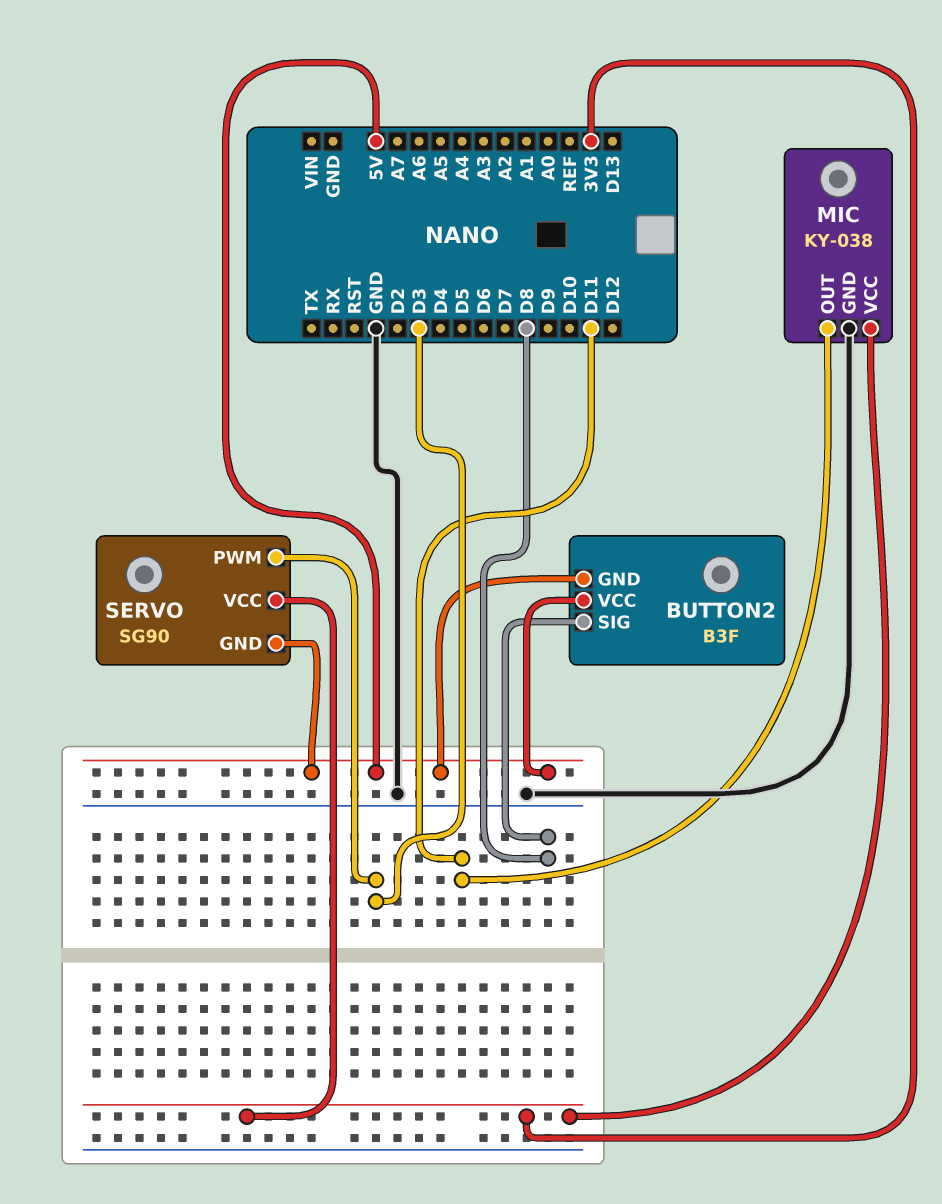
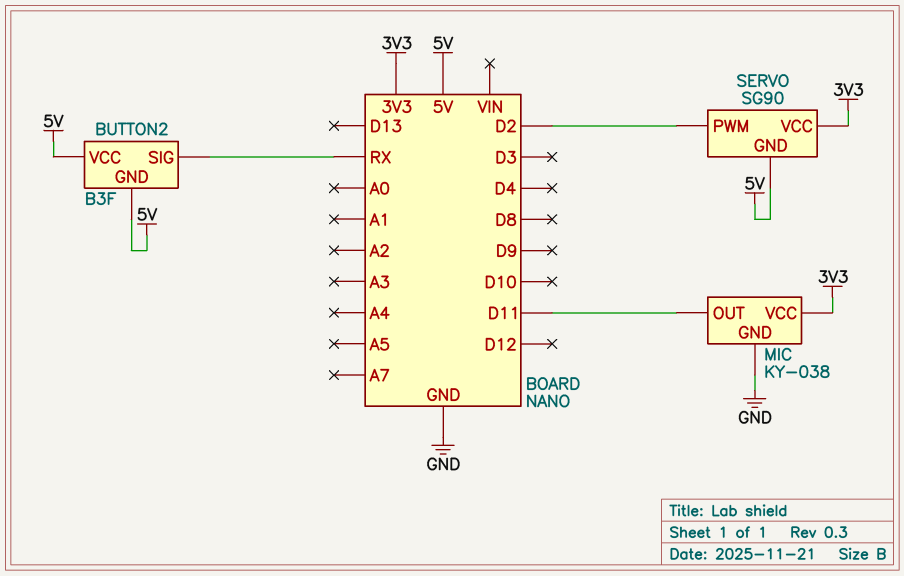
BUTTON2 pin SIG: D8 -> RX
SERVO pin PWM: D3 -> D2

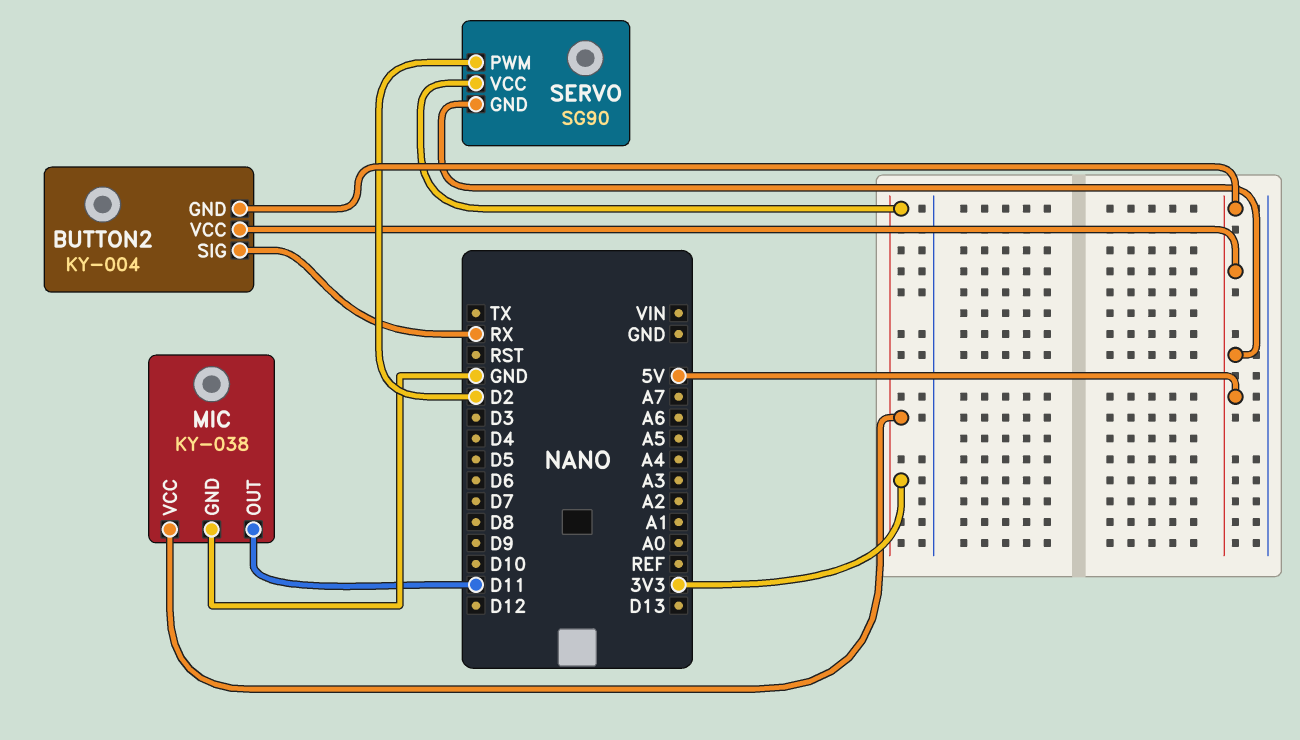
BUTTON2: B3F -> KY-004

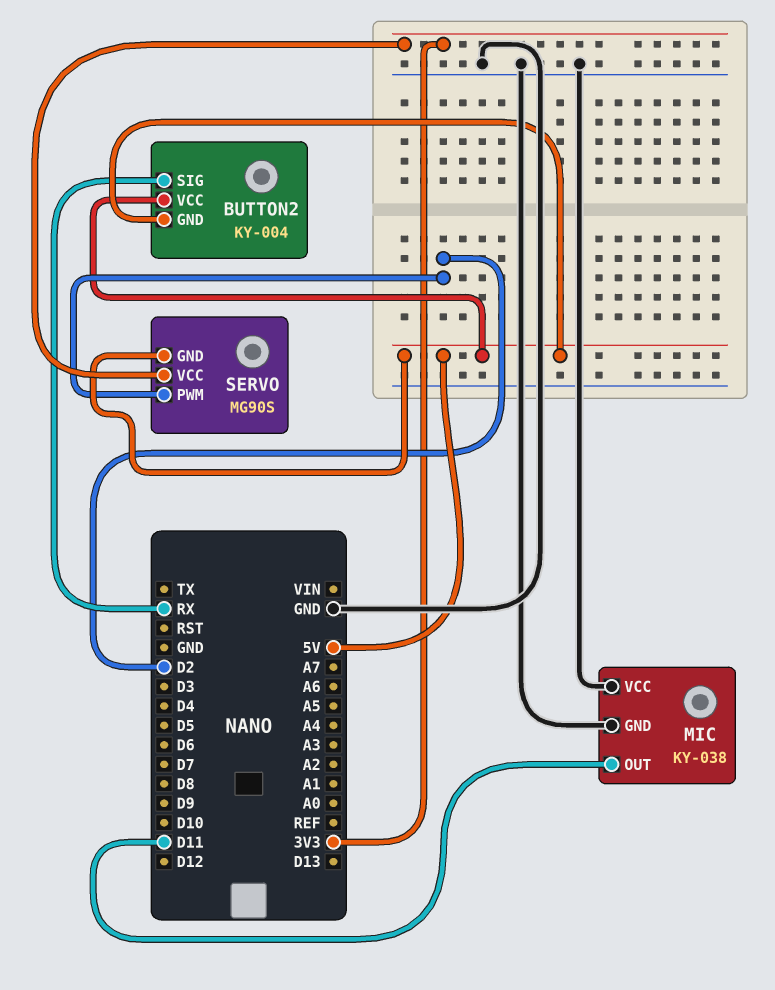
MIC pin VCC: 3V3 -> GND
SERVO: SG90 -> MG90S

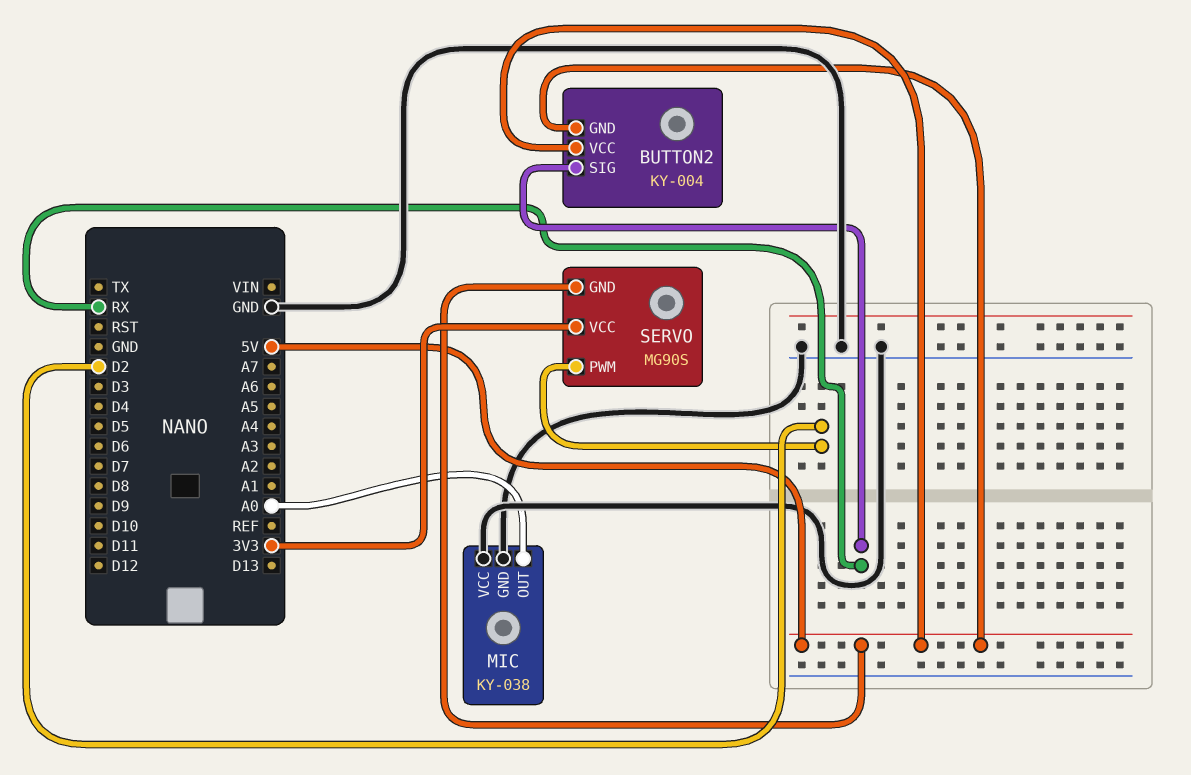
MIC pin OUT: D11 -> A0

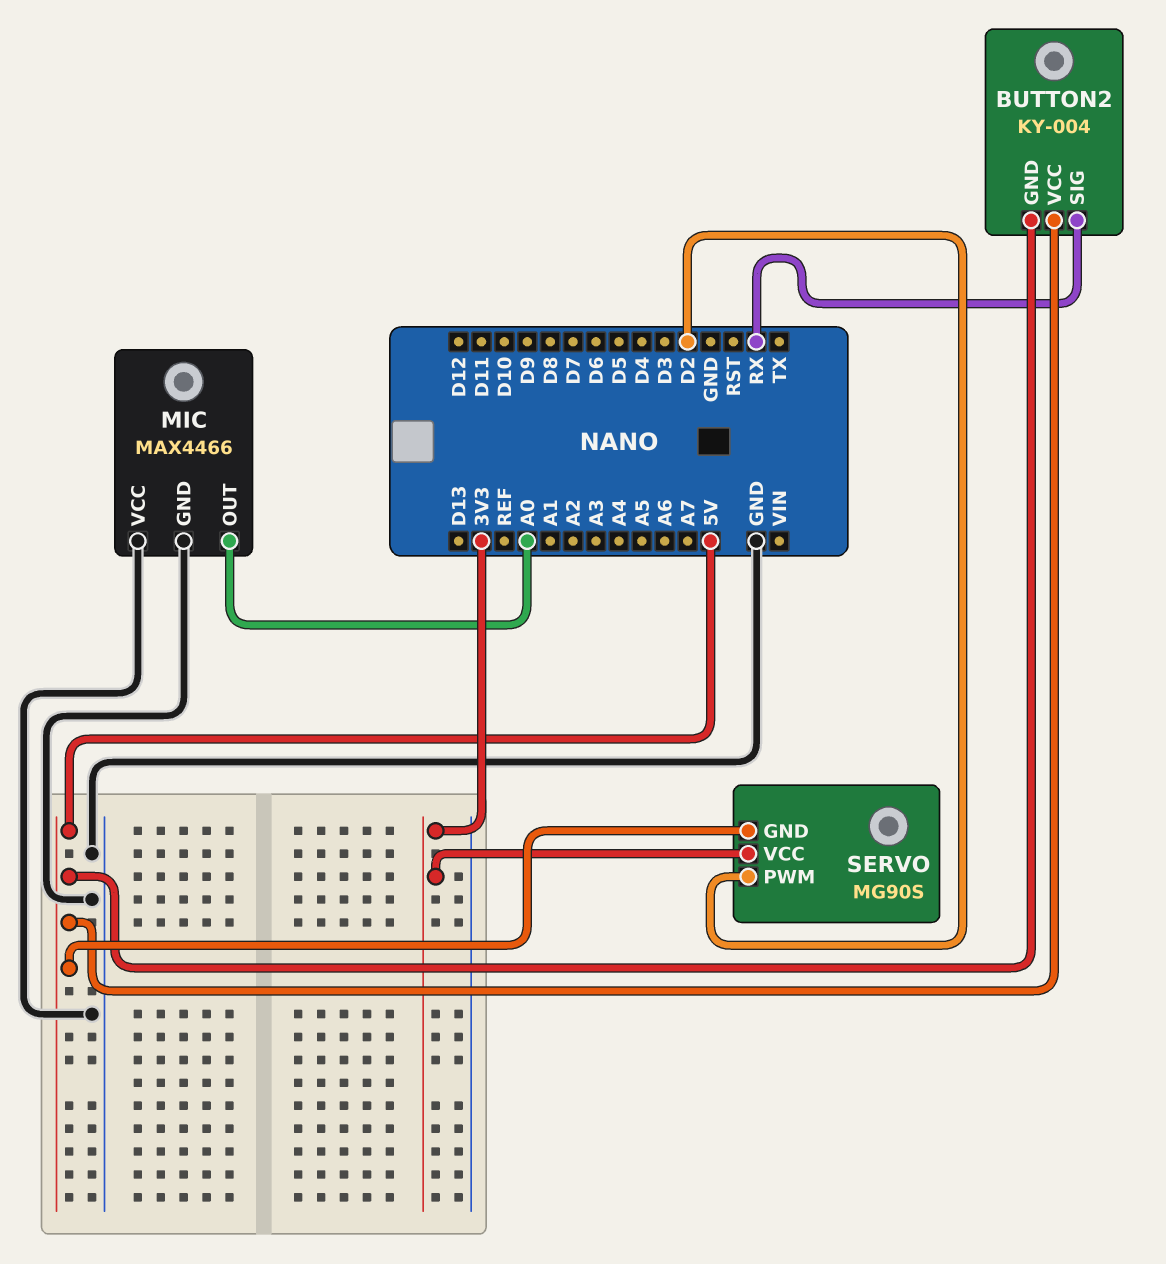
MIC: KY-038 -> MAX4466

